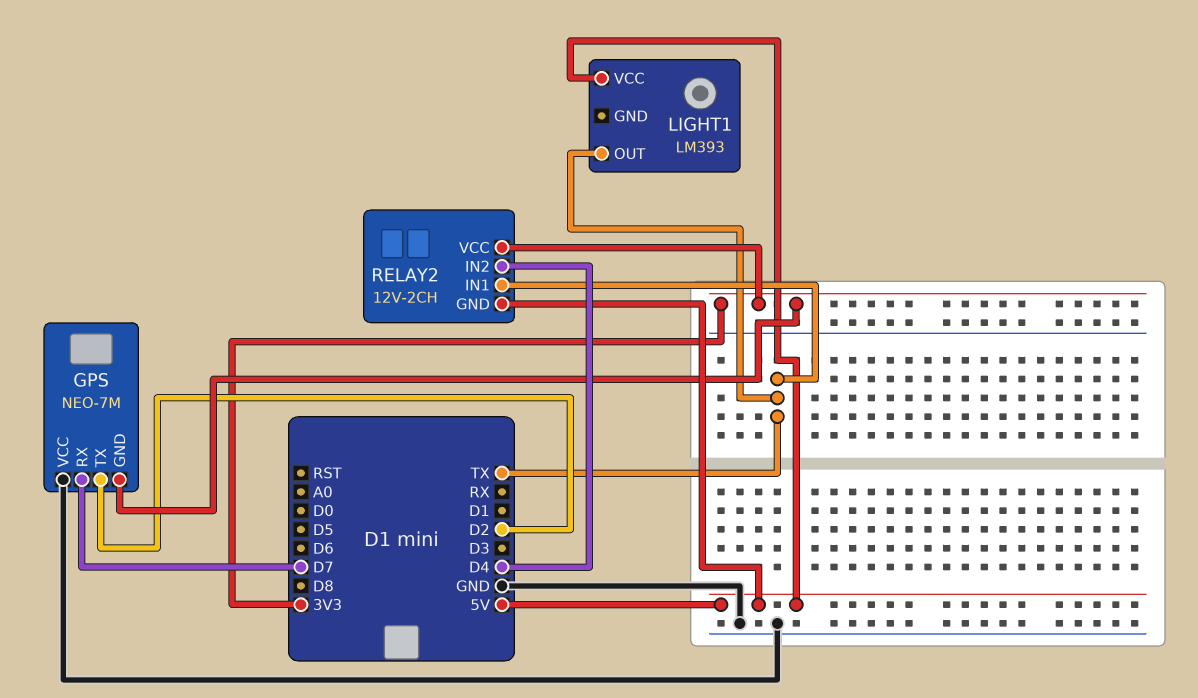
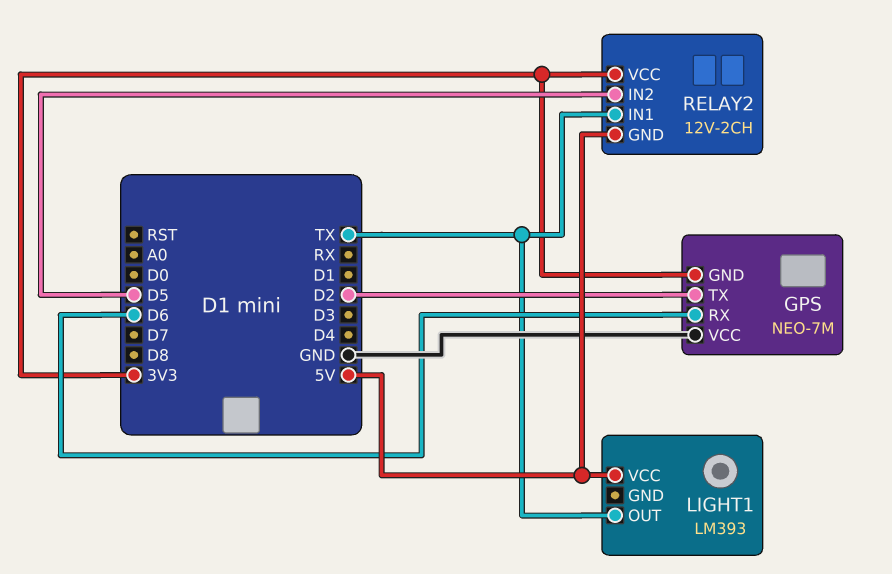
GPS pin RX: D7 -> D6
RELAY2 pin IN2: D4 -> D5

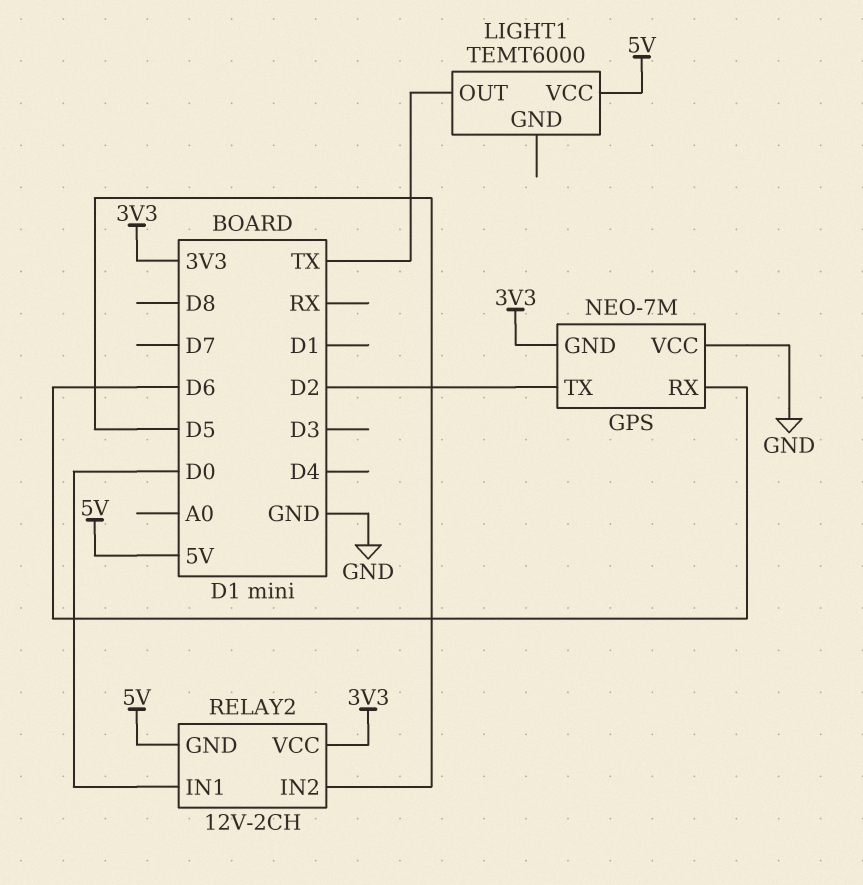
LIGHT1: LM393 -> TEMT6000
RELAY2 pin IN1: TX -> D0

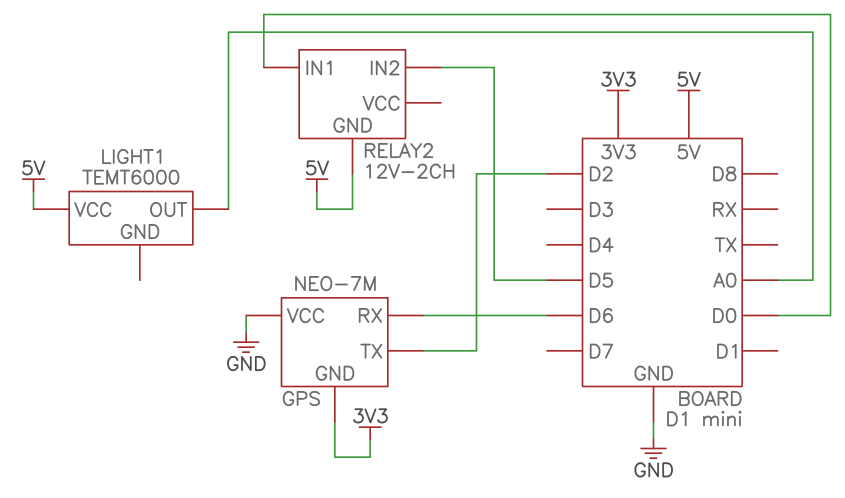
LIGHT1 pin OUT: TX -> A0
RELAY2 pin VCC: 3V3 -> none

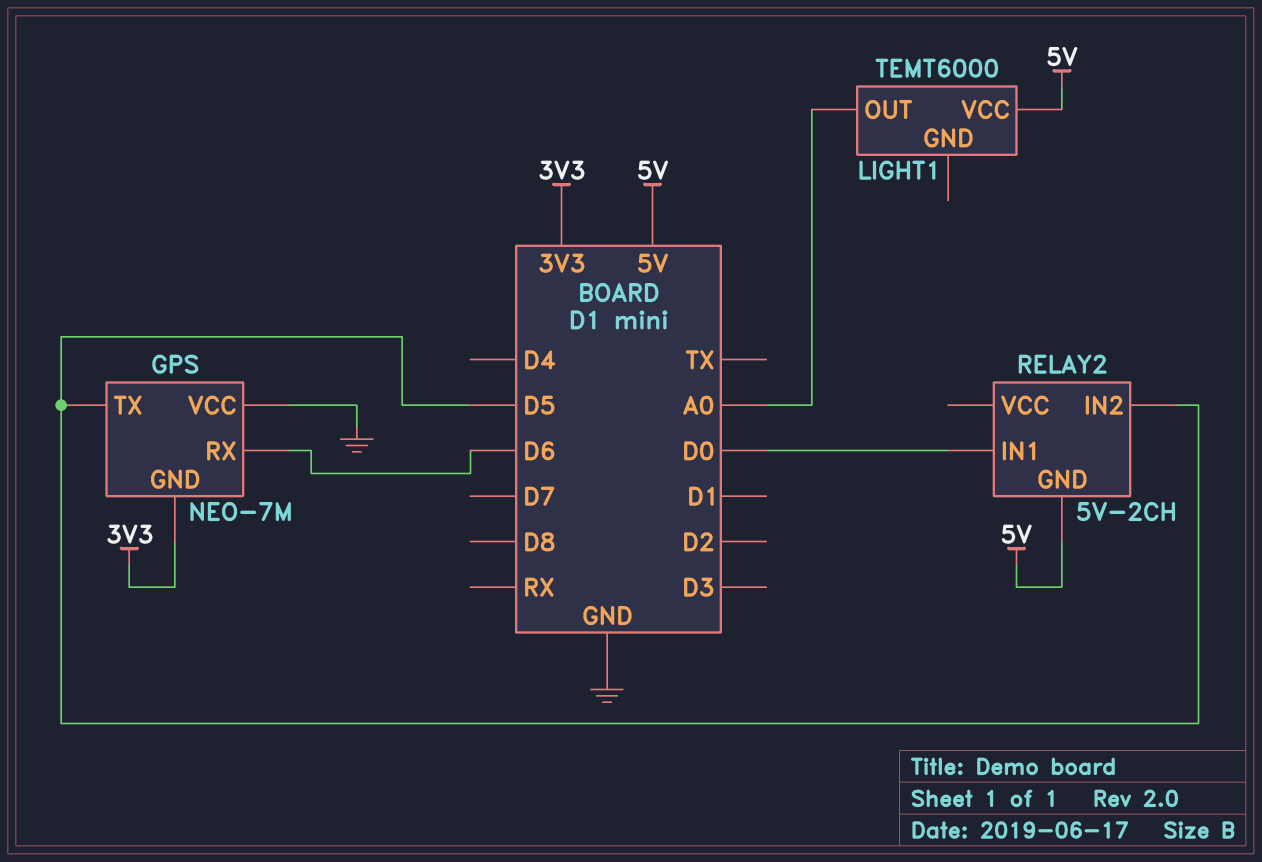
GPS pin TX: D2 -> D5
RELAY2: 12V-2CH -> 5V-2CH

